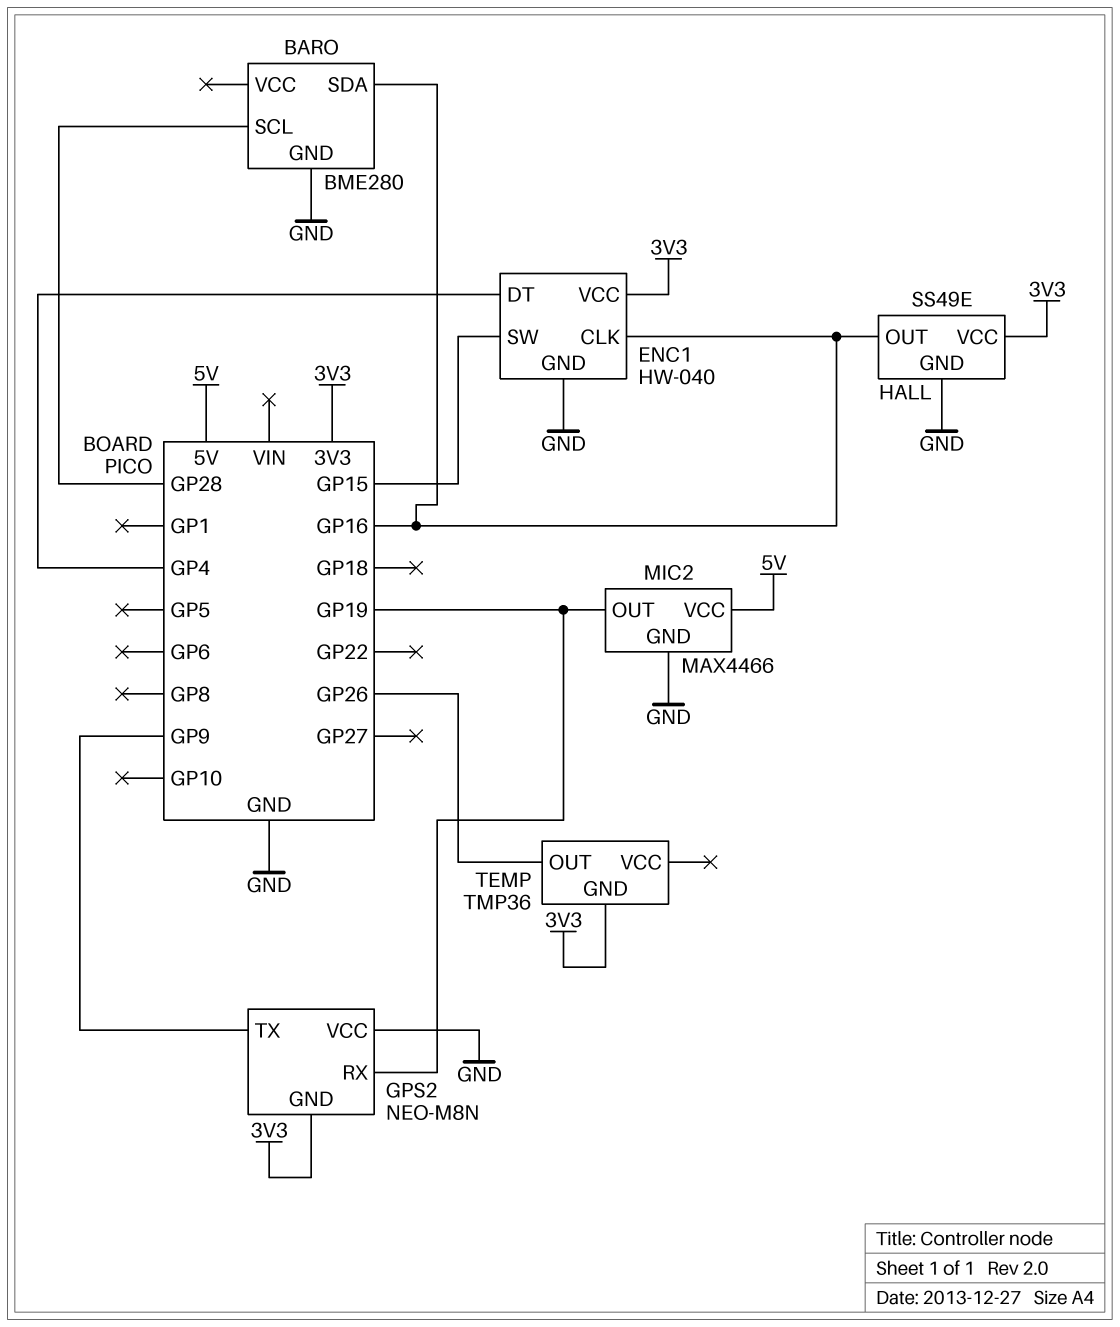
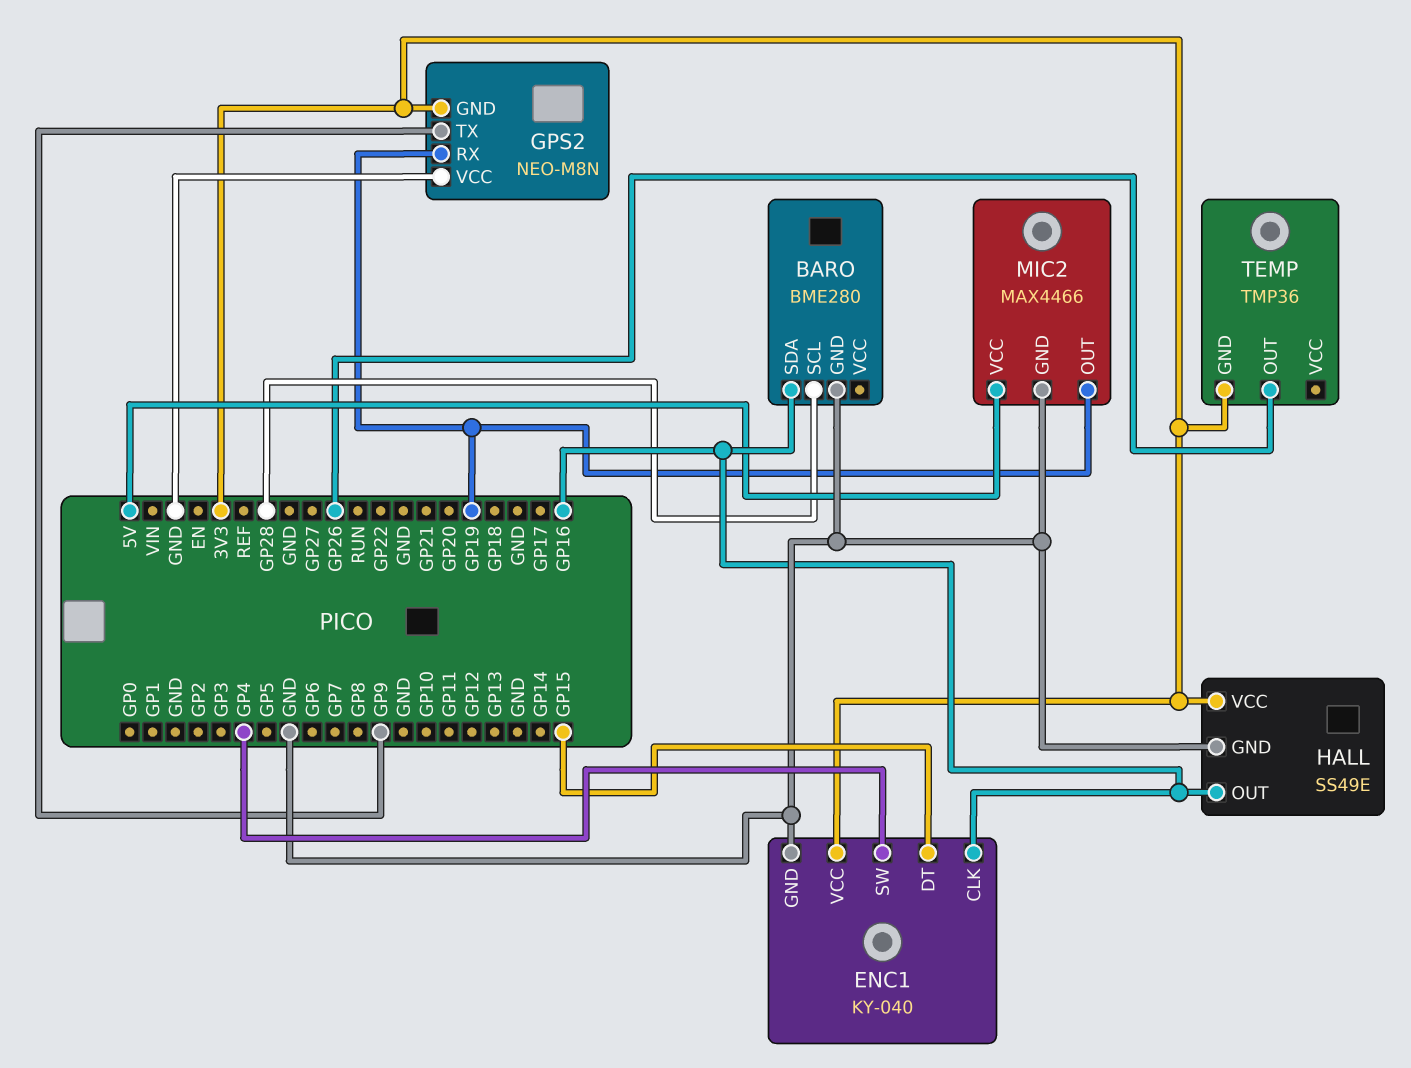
ENC1: HW-040 -> KY-040
ENC1 pin DT: GP4 -> GP15
ENC1 pin SW: GP15 -> GP4

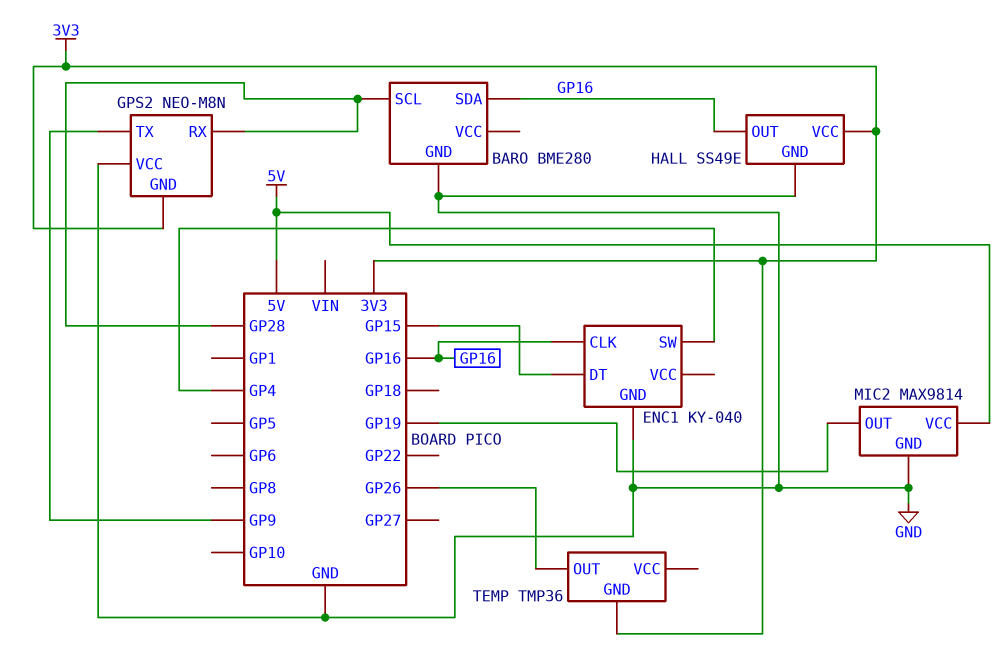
ENC1 pin VCC: 3V3 -> none
GPS2 pin RX: GP19 -> GP28
MIC2: MAX4466 -> MAX9814

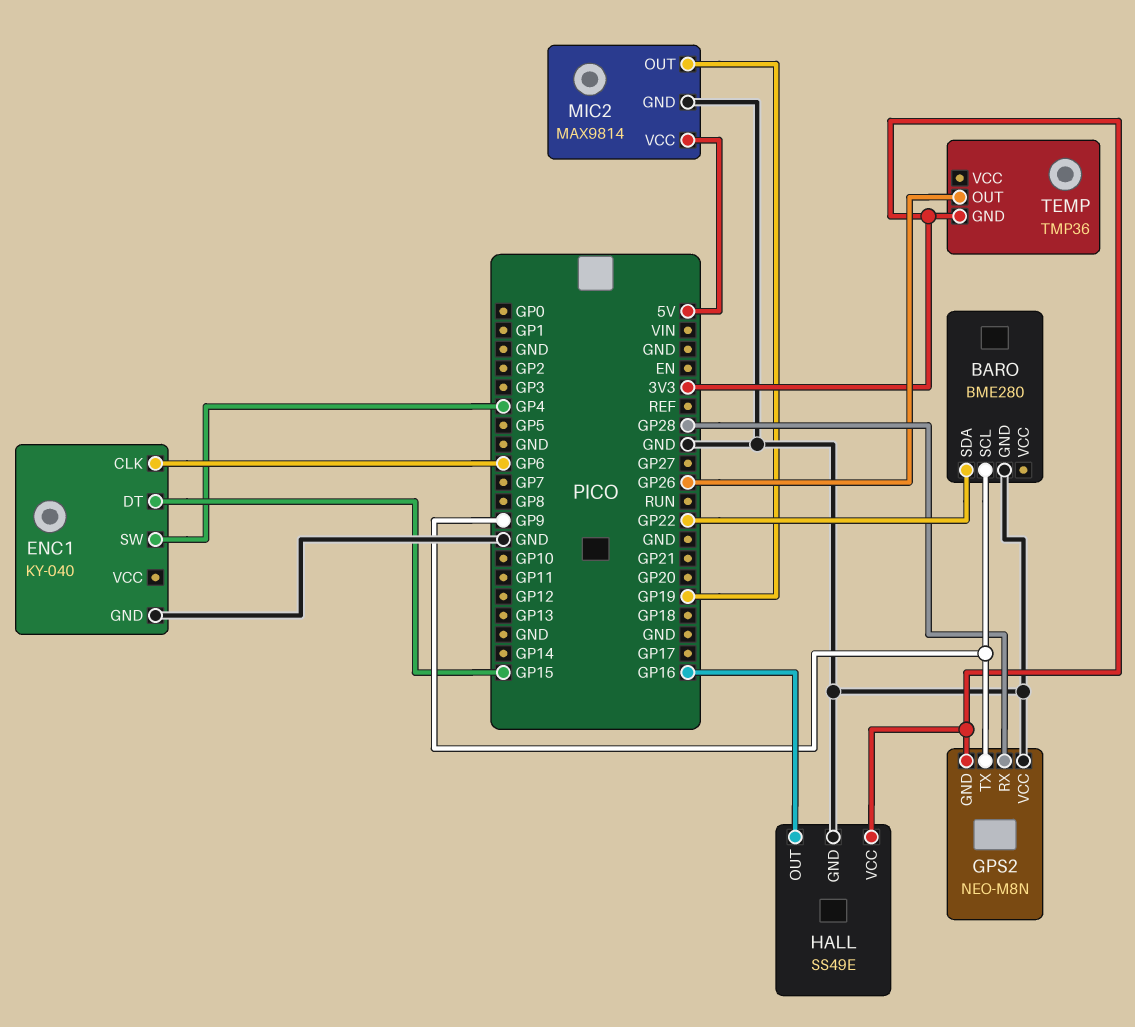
BARO pin SCL: GP28 -> GP9
BARO pin SDA: GP16 -> GP22
ENC1 pin CLK: GP16 -> GP6

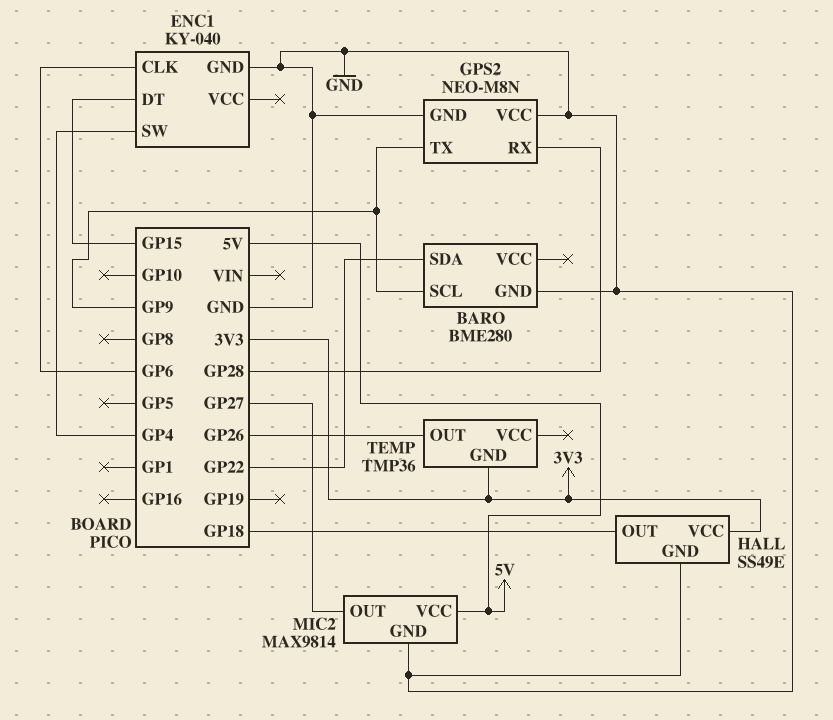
GPS2 pin GND: 3V3 -> GND
HALL pin OUT: GP16 -> GP18
MIC2 pin OUT: GP19 -> GP27

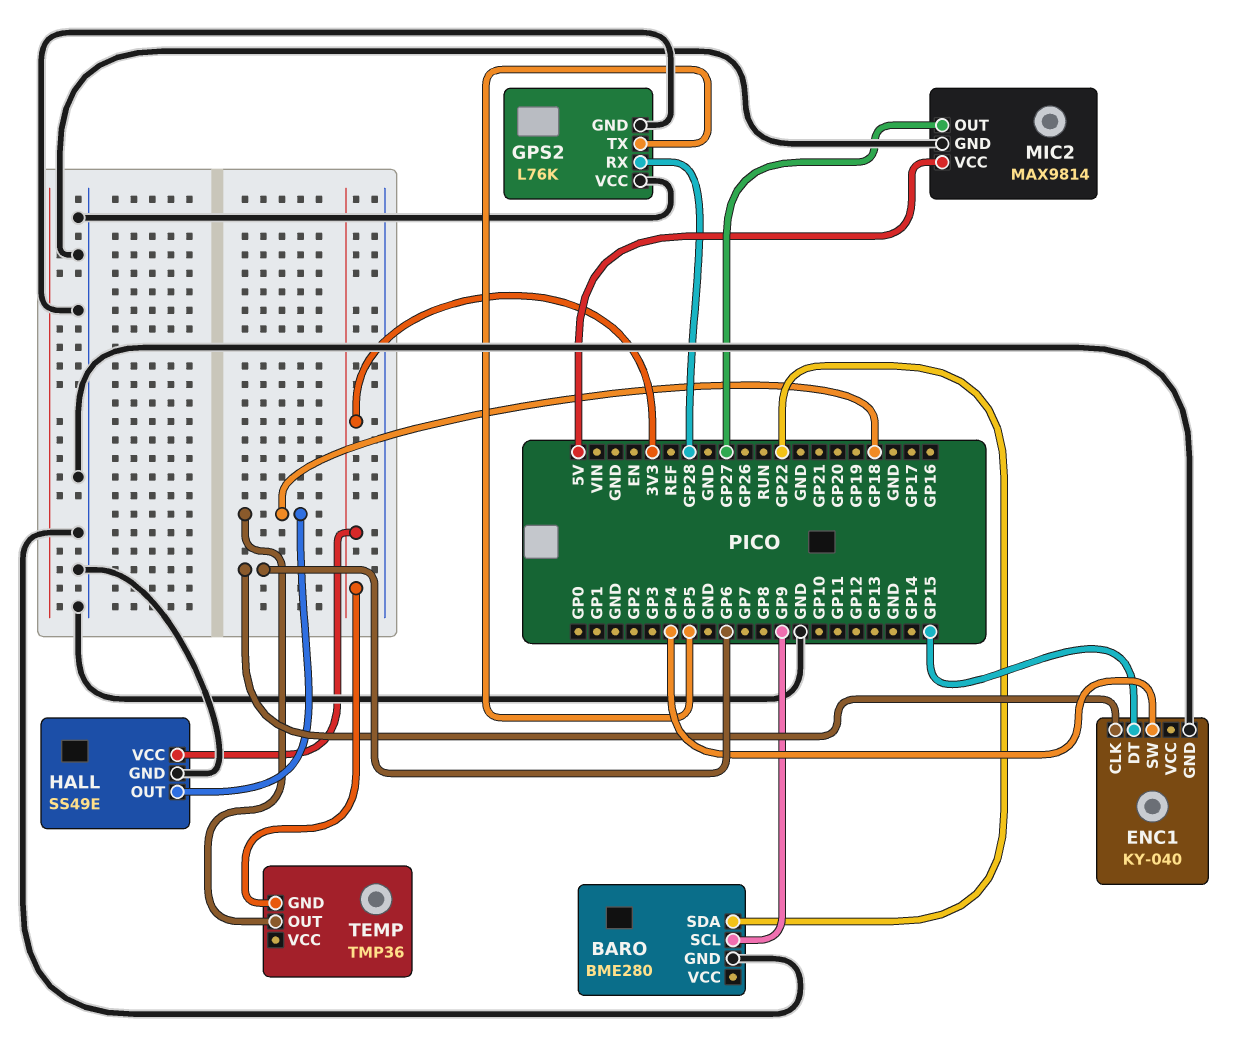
GPS2: NEO-M8N -> L76K
GPS2 pin TX: GP9 -> GP5
TEMP pin OUT: GP26 -> GP18

